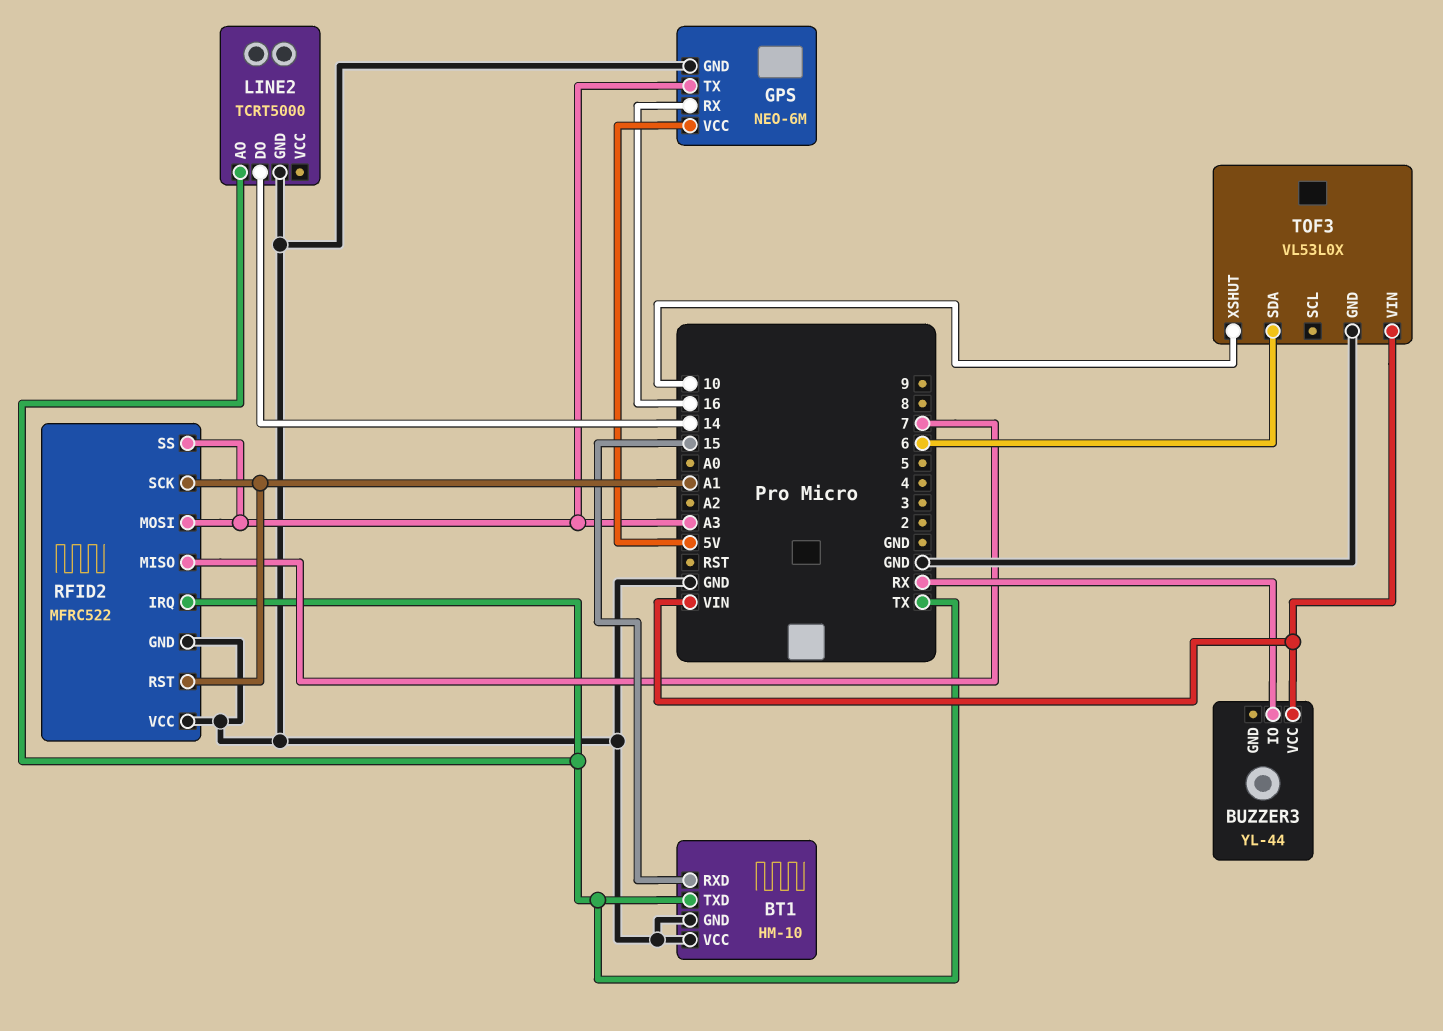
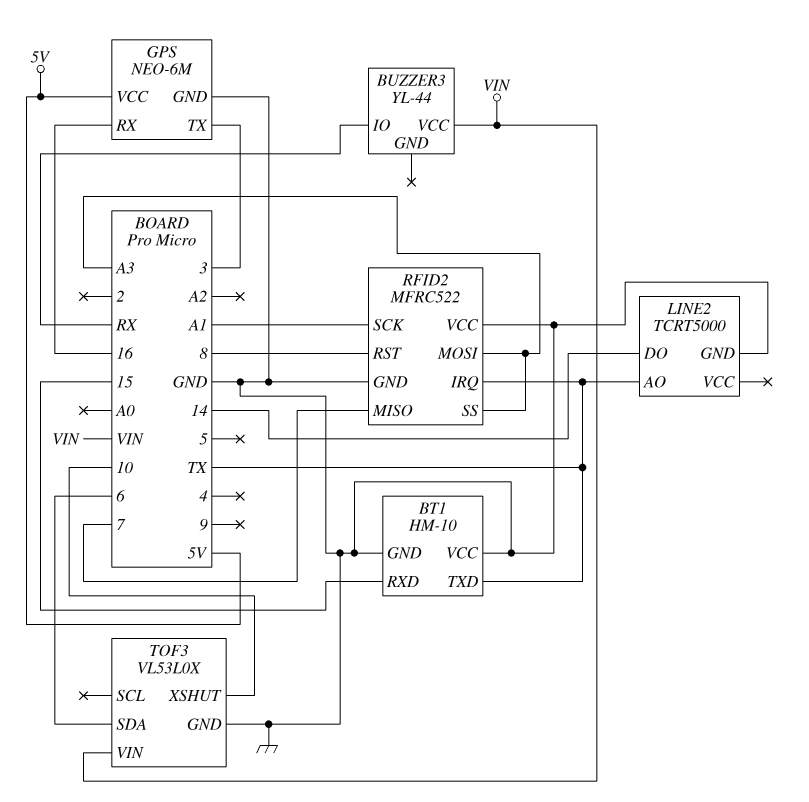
GPS pin TX: A3 -> 3
RFID2 pin RST: A1 -> 8

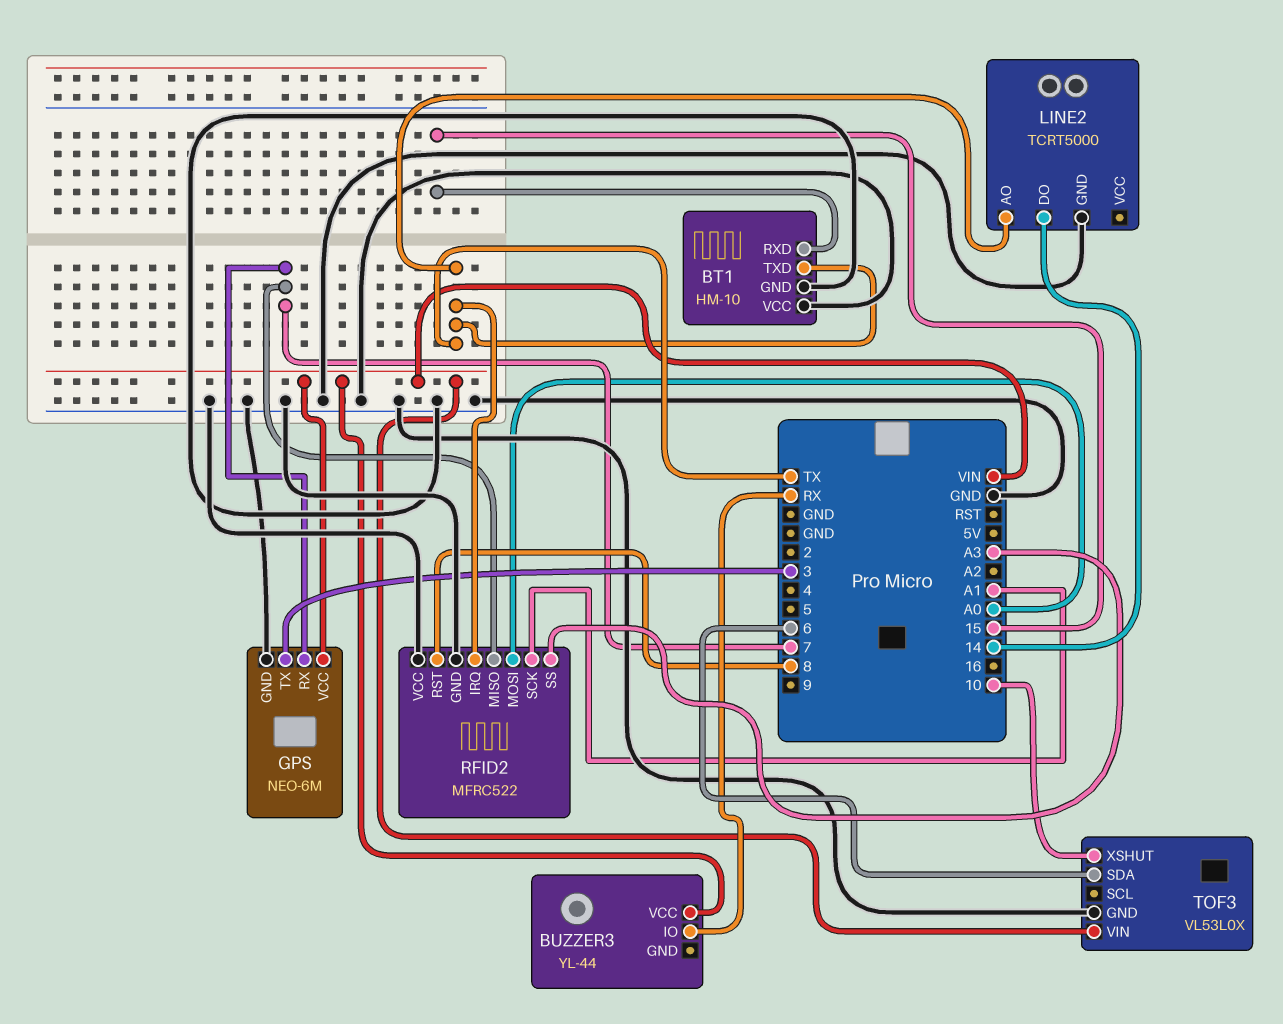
GPS pin RX: 16 -> 7
GPS pin VCC: 5V -> VIN
RFID2 pin MOSI: A3 -> A0

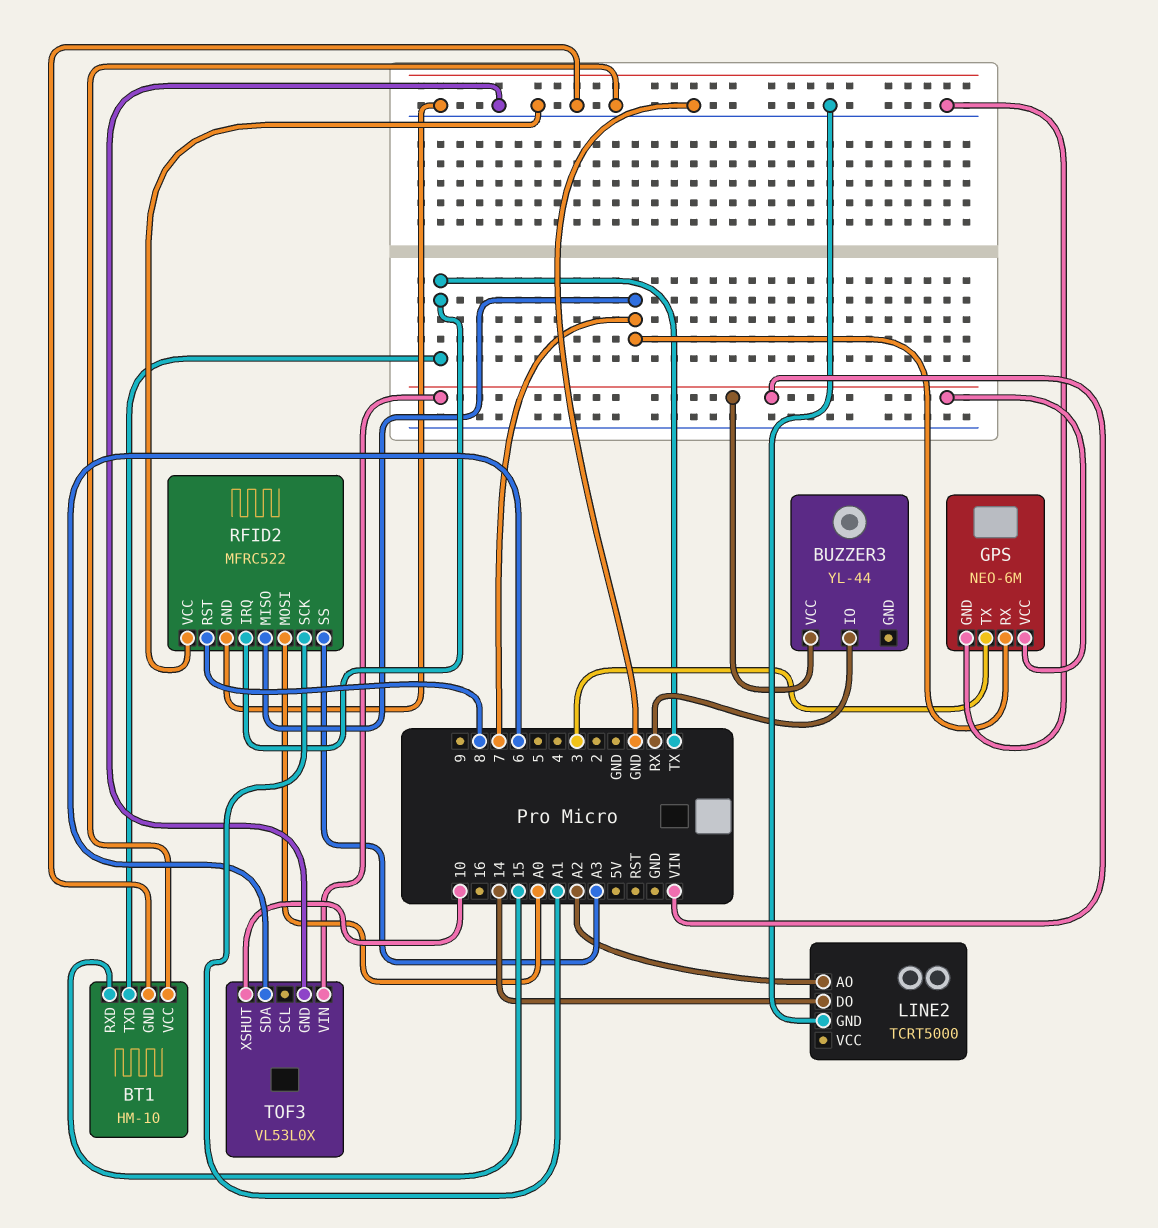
LINE2 pin AO: TX -> A2

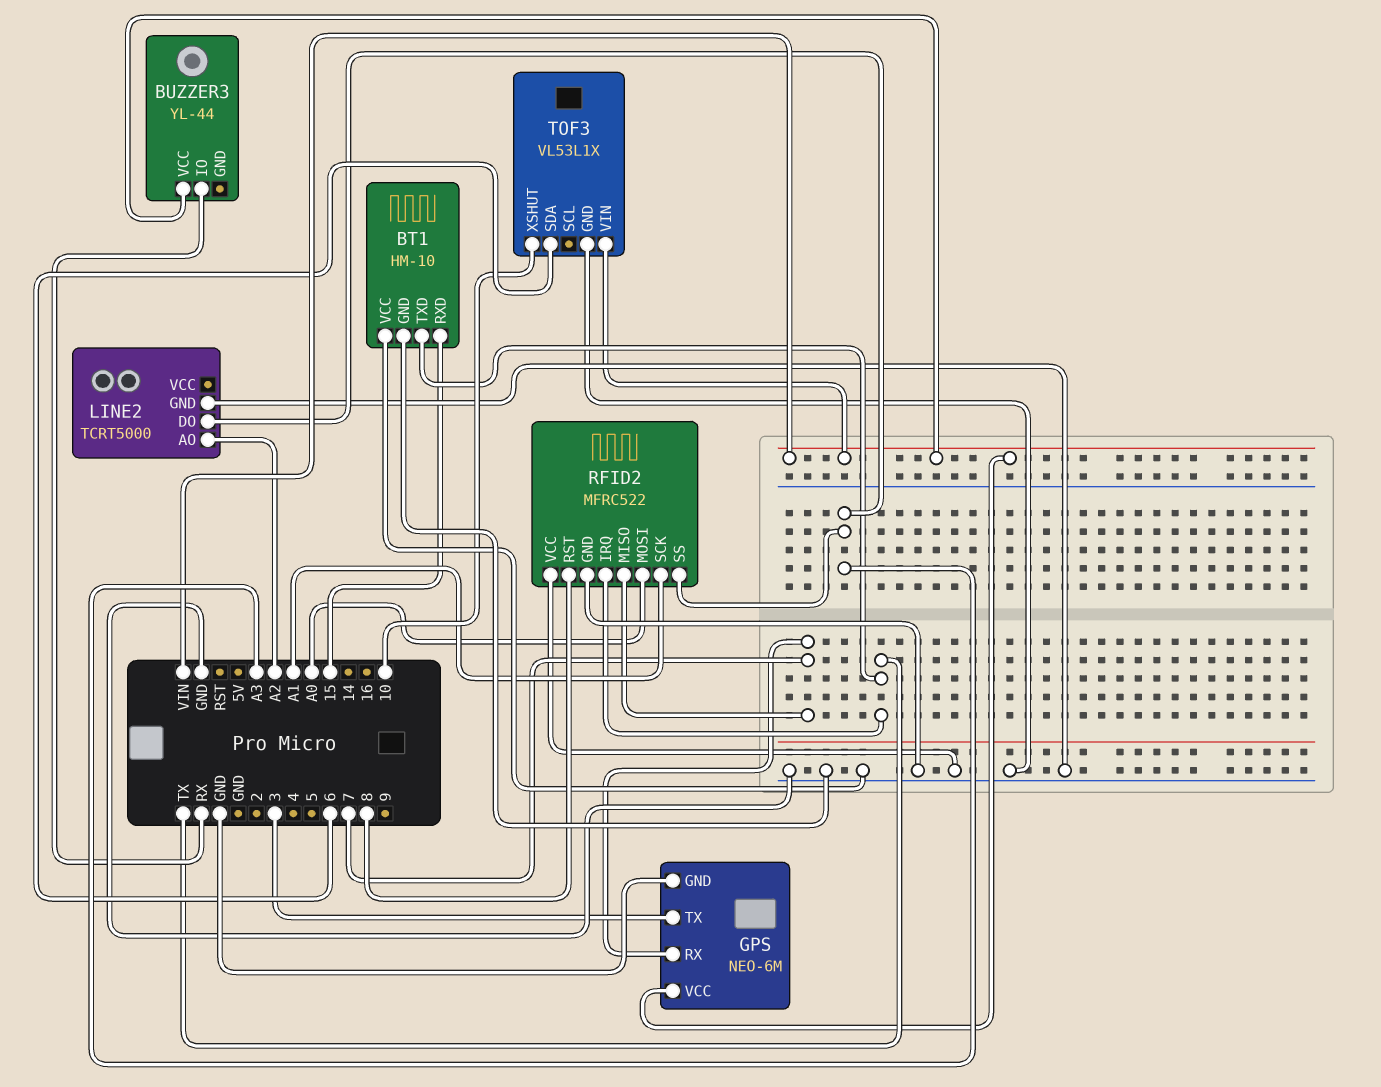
LINE2 pin DO: 14 -> A3
TOF3: VL53L0X -> VL53L1X

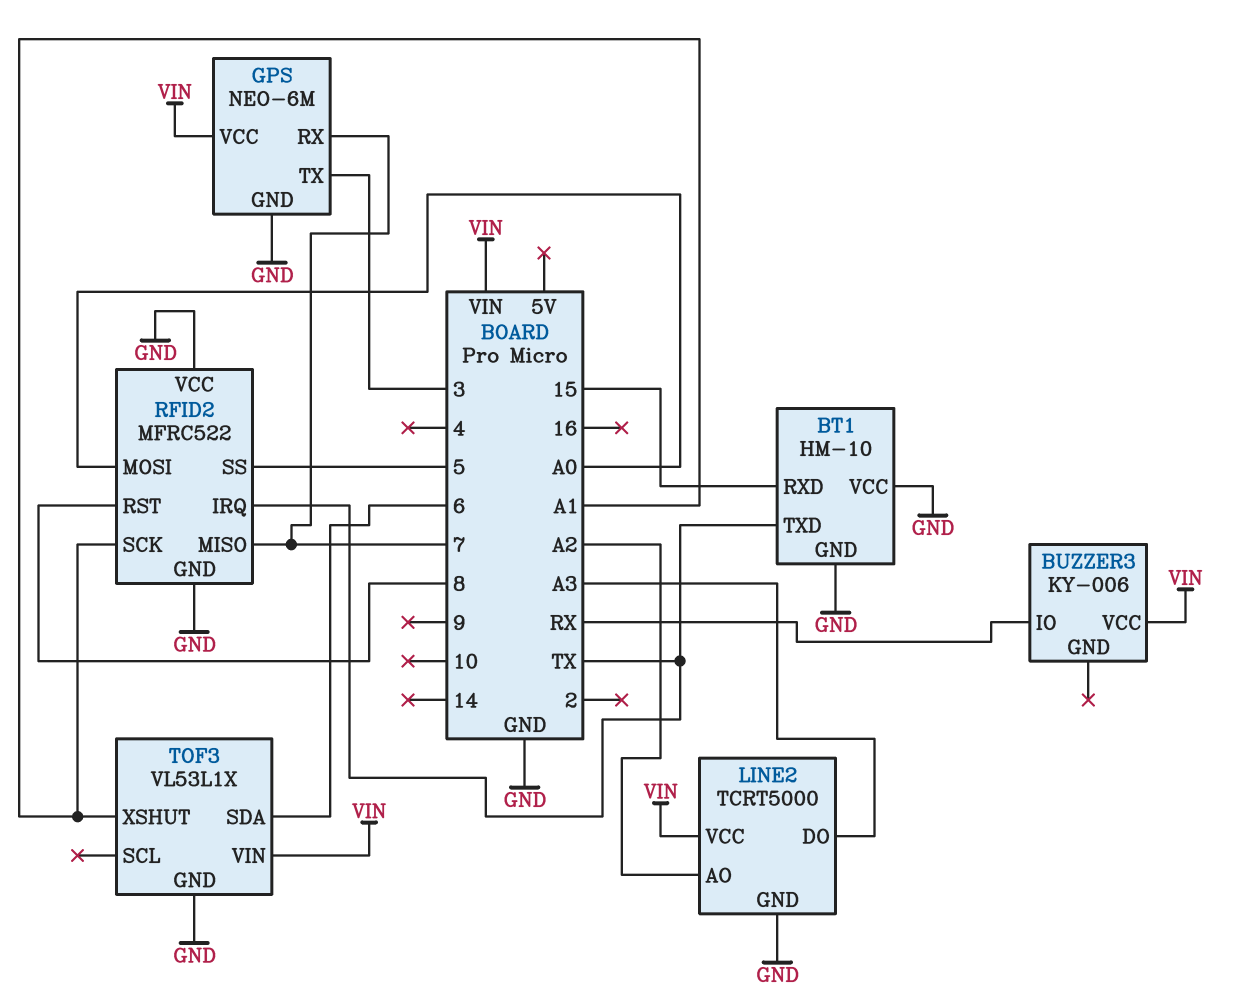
BUZZER3: YL-44 -> KY-006
LINE2 pin VCC: none -> VIN
RFID2 pin SS: A3 -> 5
TOF3 pin XSHUT: 10 -> A1

